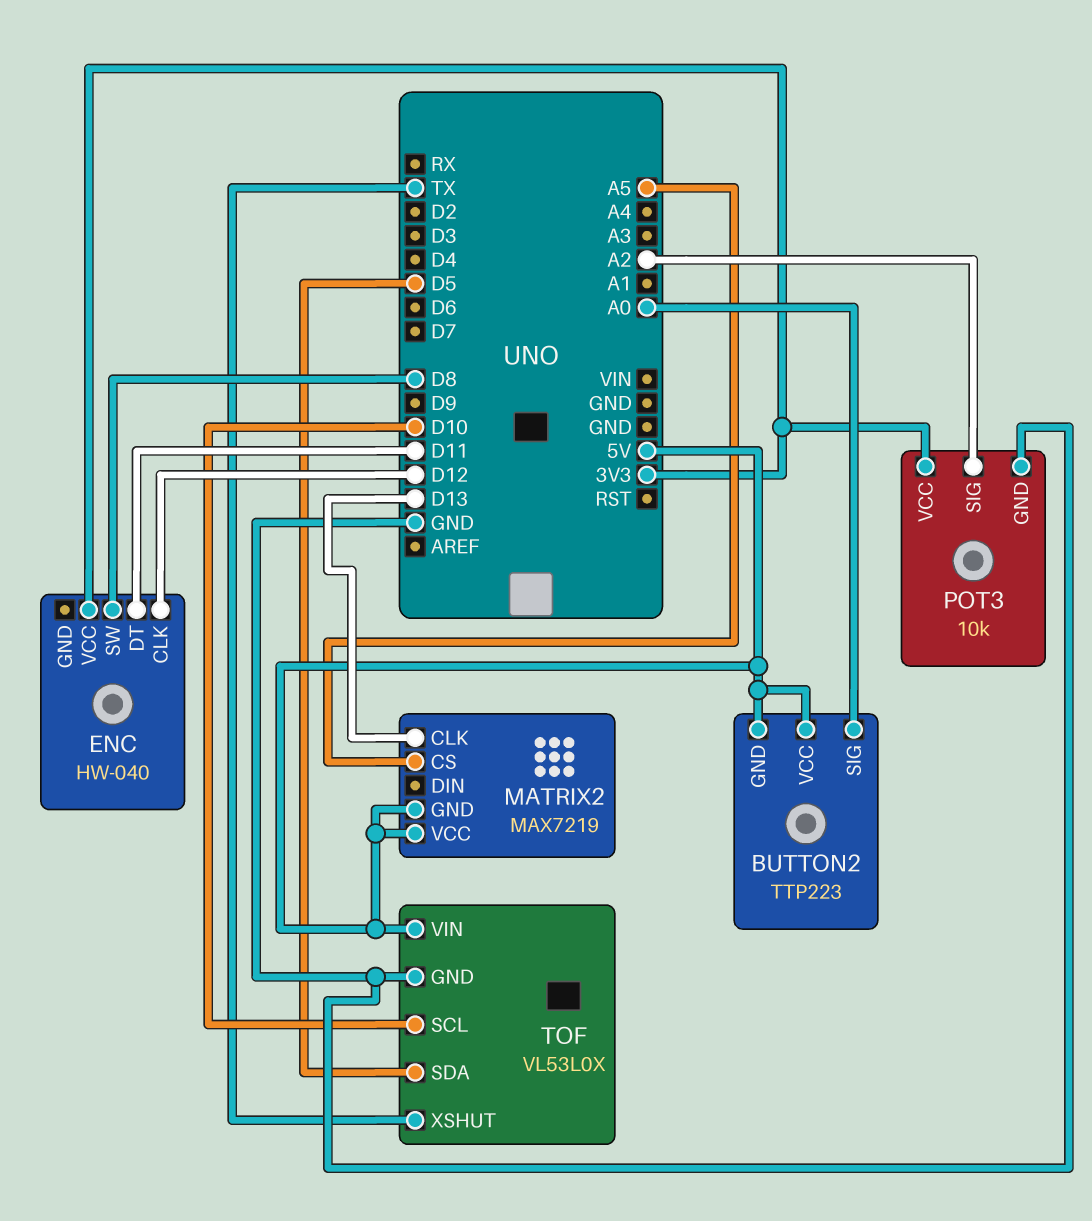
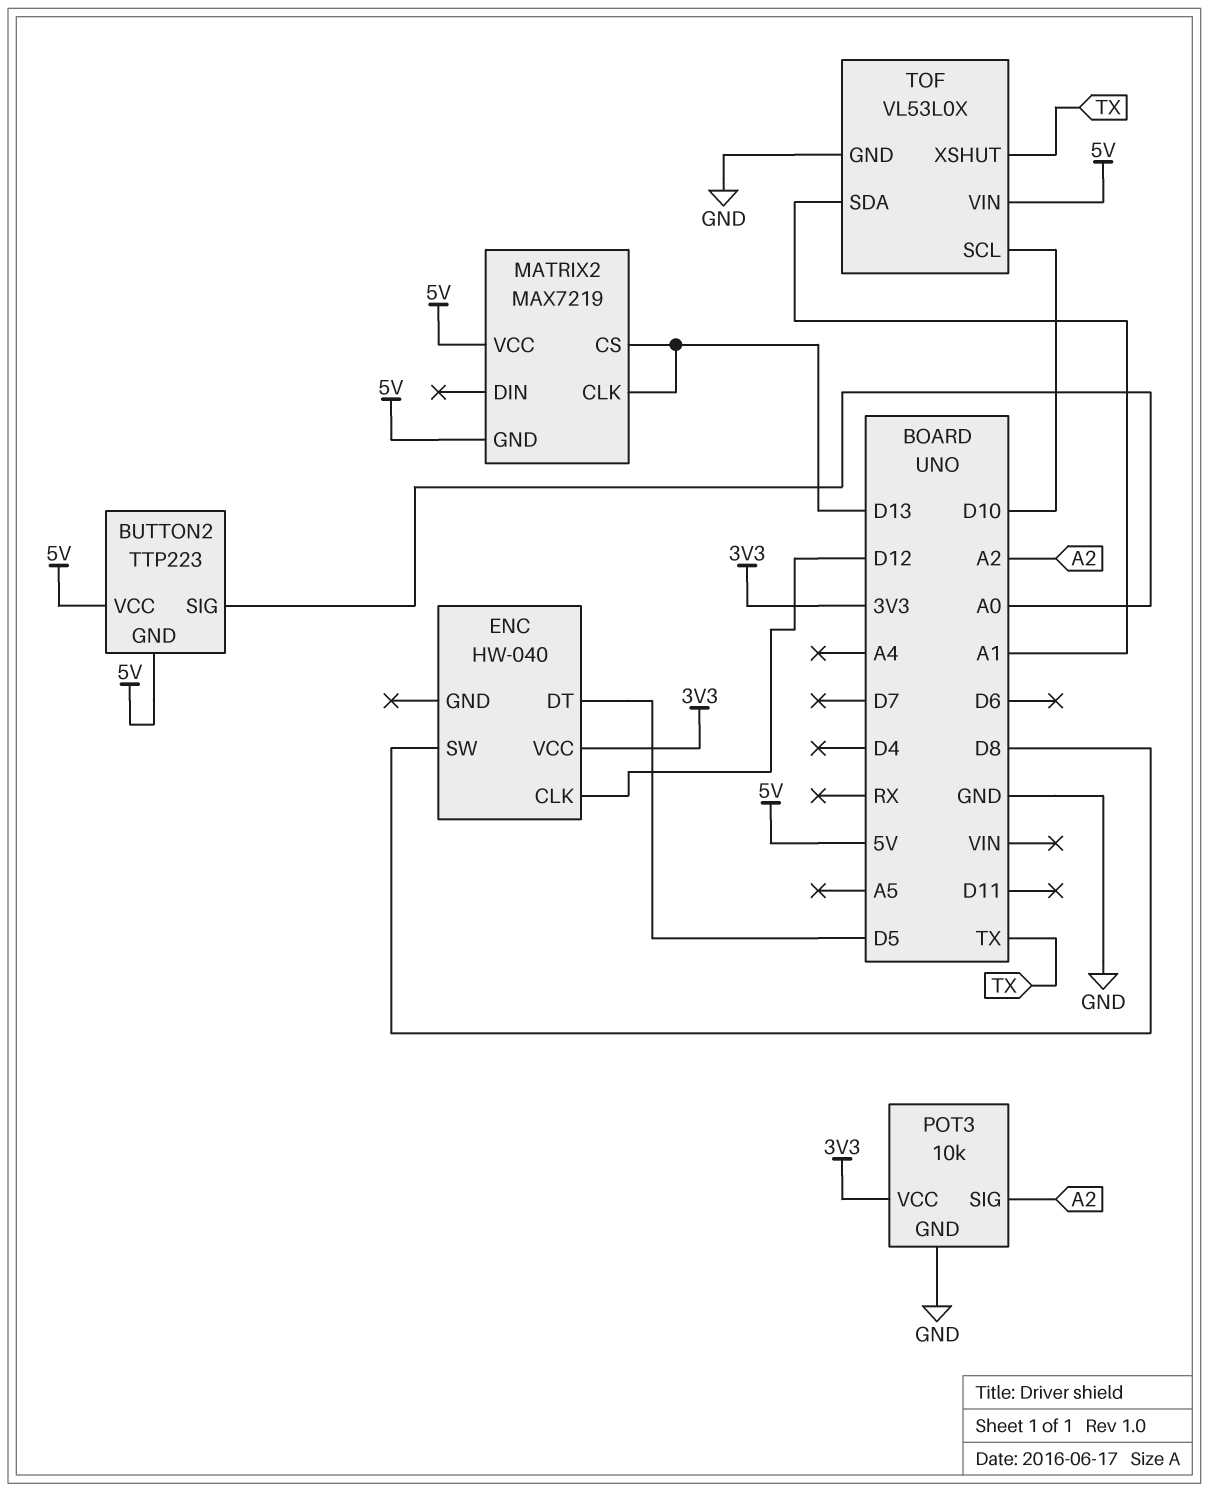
ENC pin DT: D11 -> D5
MATRIX2 pin CS: A5 -> D13
TOF pin SDA: D5 -> A1

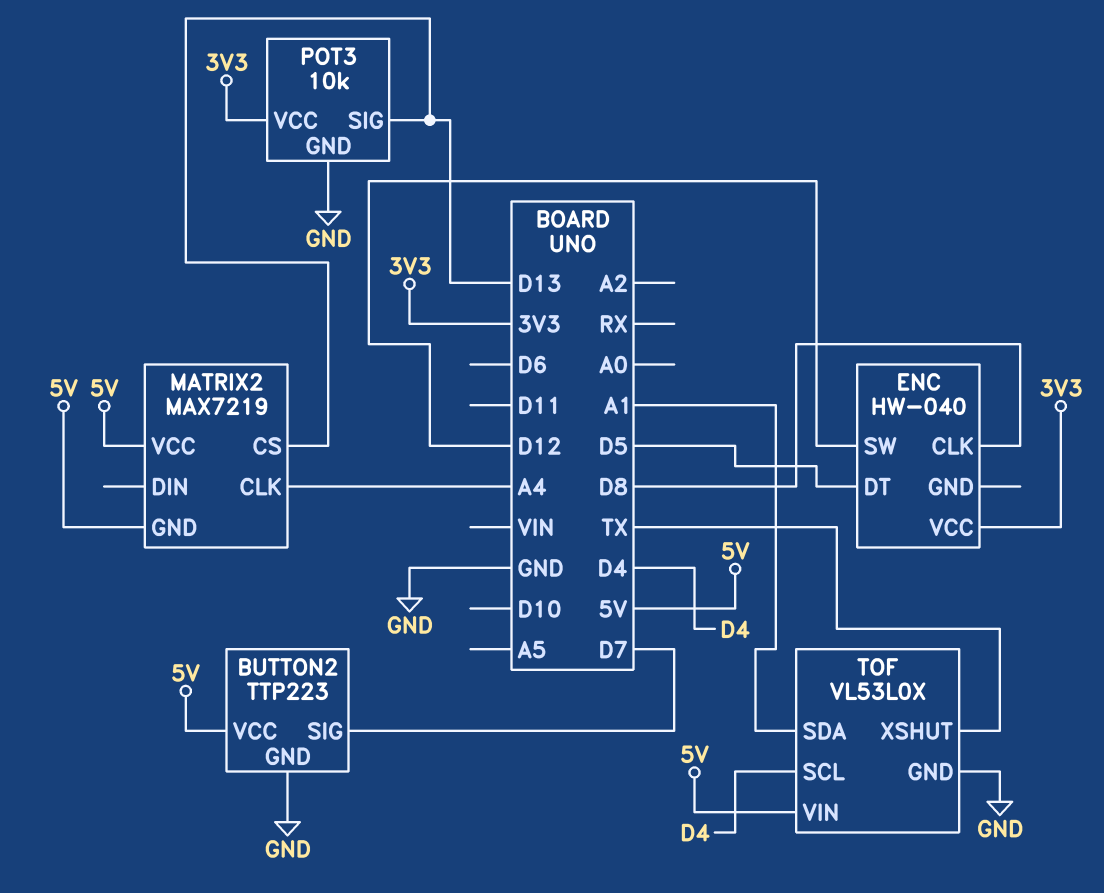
BUTTON2 pin GND: 5V -> GND
BUTTON2 pin SIG: A0 -> D7
ENC pin CLK: D12 -> D8
ENC pin SW: D8 -> D12
MATRIX2 pin CLK: D13 -> A4
POT3 pin SIG: A2 -> D13
TOF pin SCL: D10 -> D4

